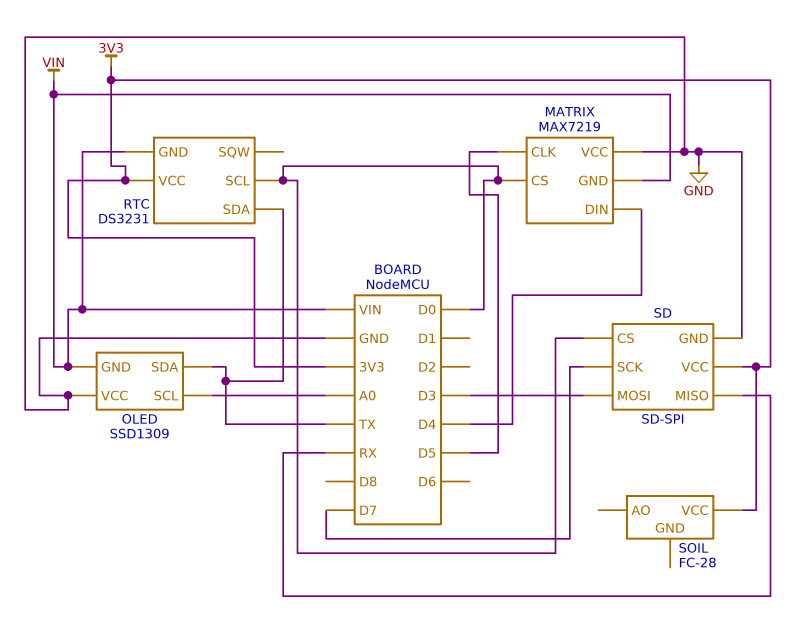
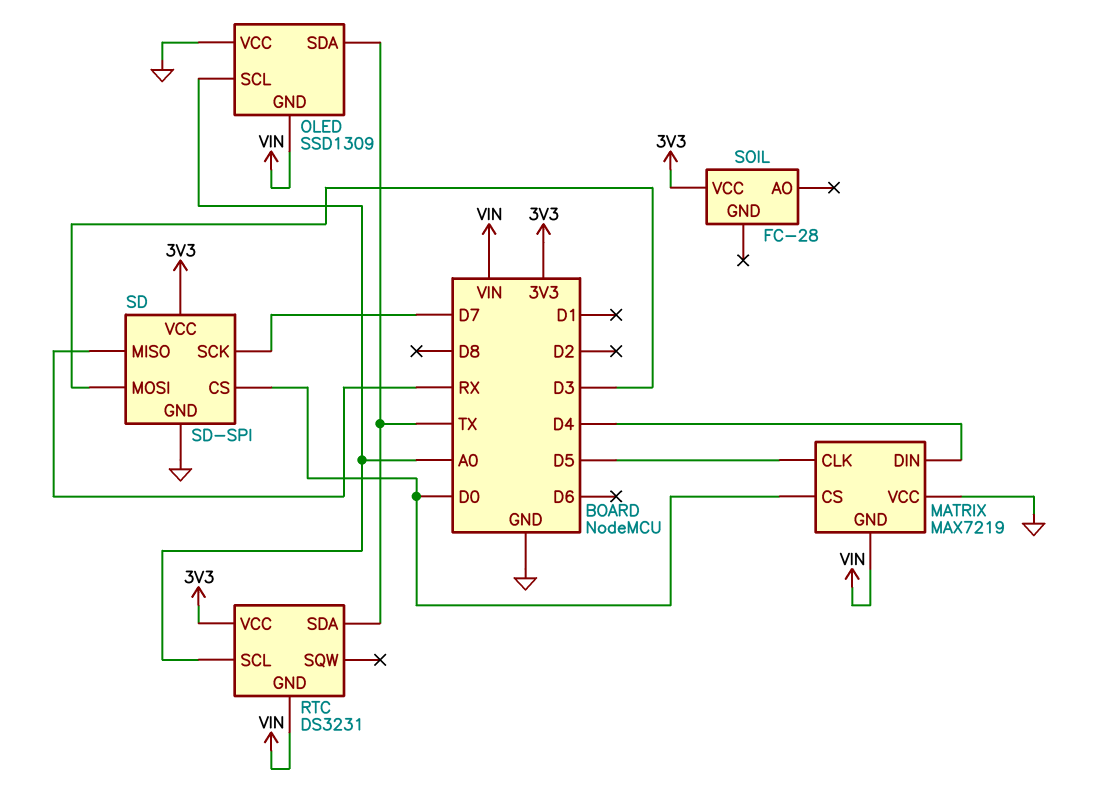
RTC pin SCL: D0 -> A0

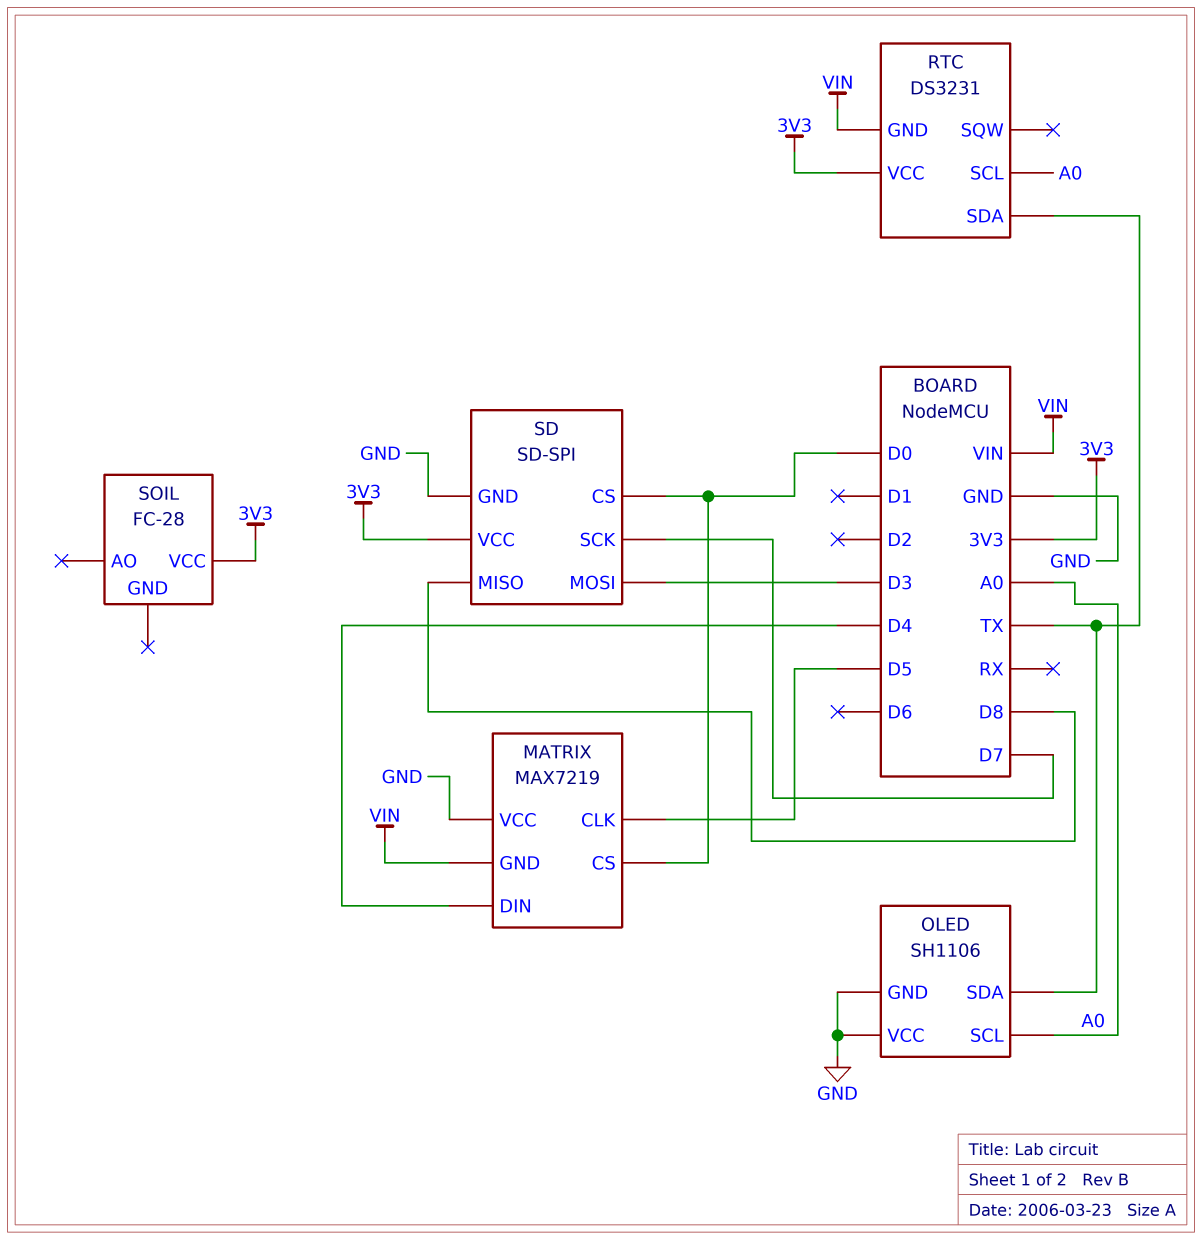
OLED: SSD1309 -> SH1106
OLED pin GND: VIN -> GND
SD pin MISO: RX -> D8

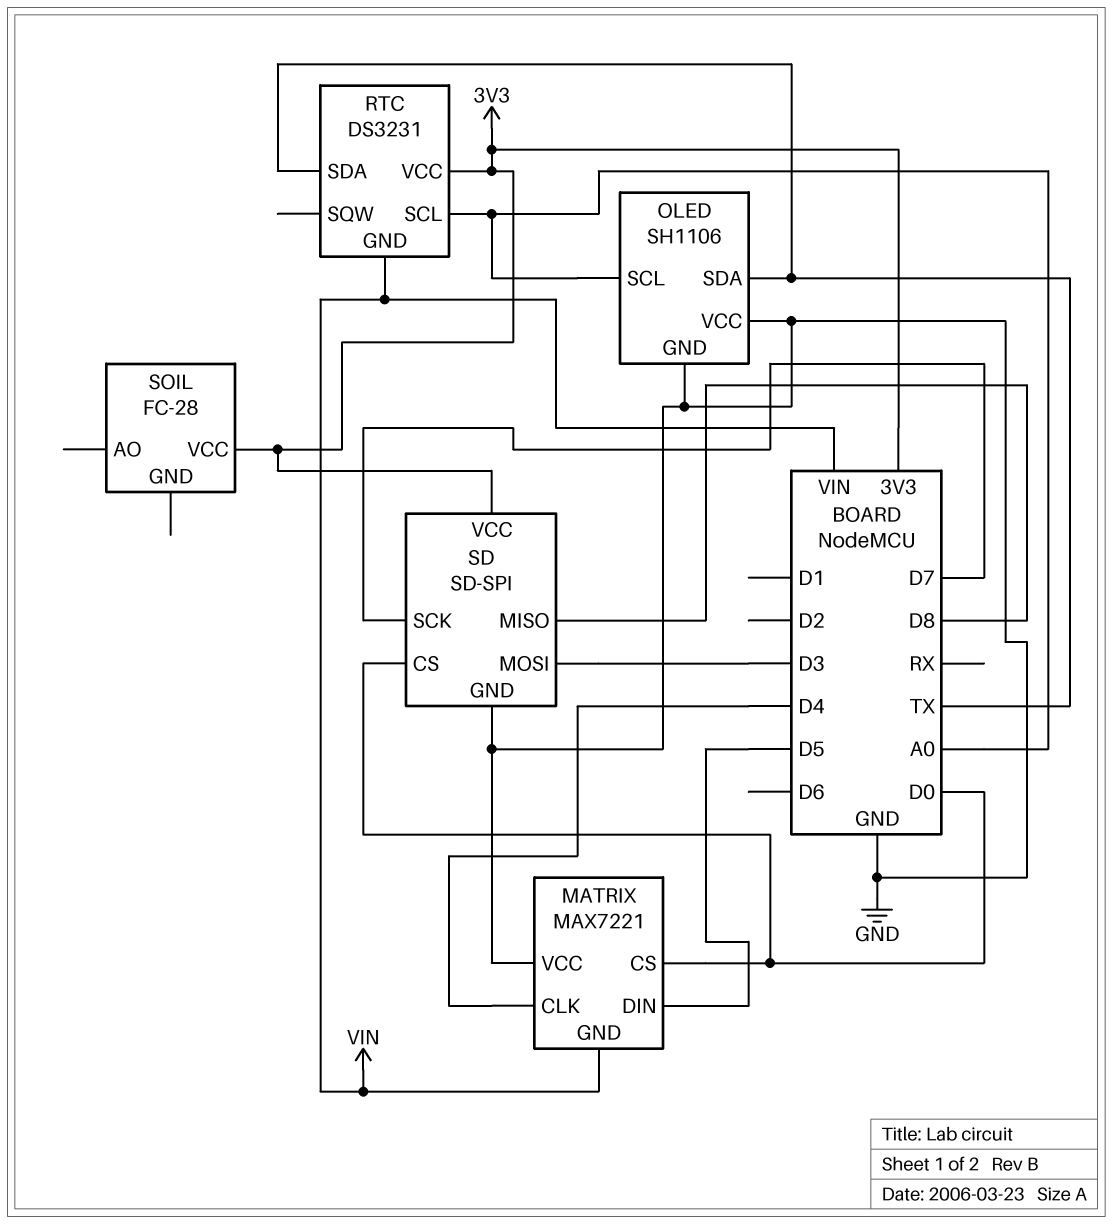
MATRIX: MAX7219 -> MAX7221
MATRIX pin CLK: D5 -> D4
MATRIX pin DIN: D4 -> D5

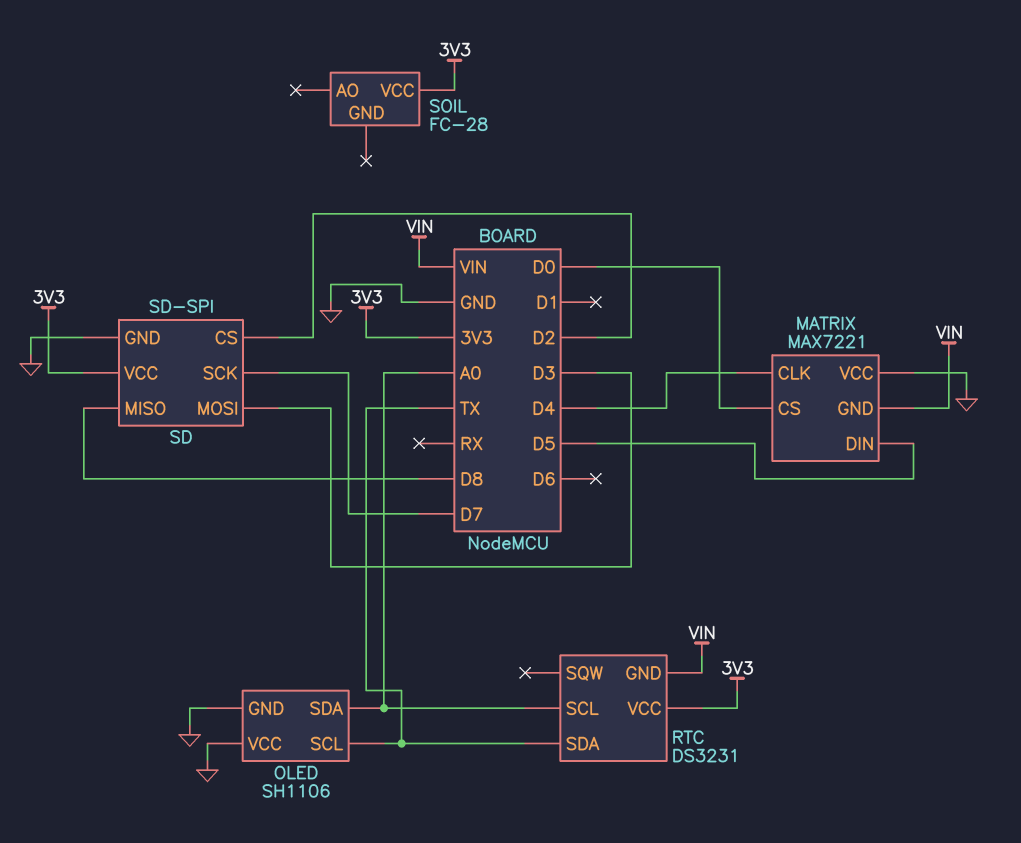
OLED pin SCL: A0 -> TX
OLED pin SDA: TX -> A0
SD pin CS: D0 -> D2

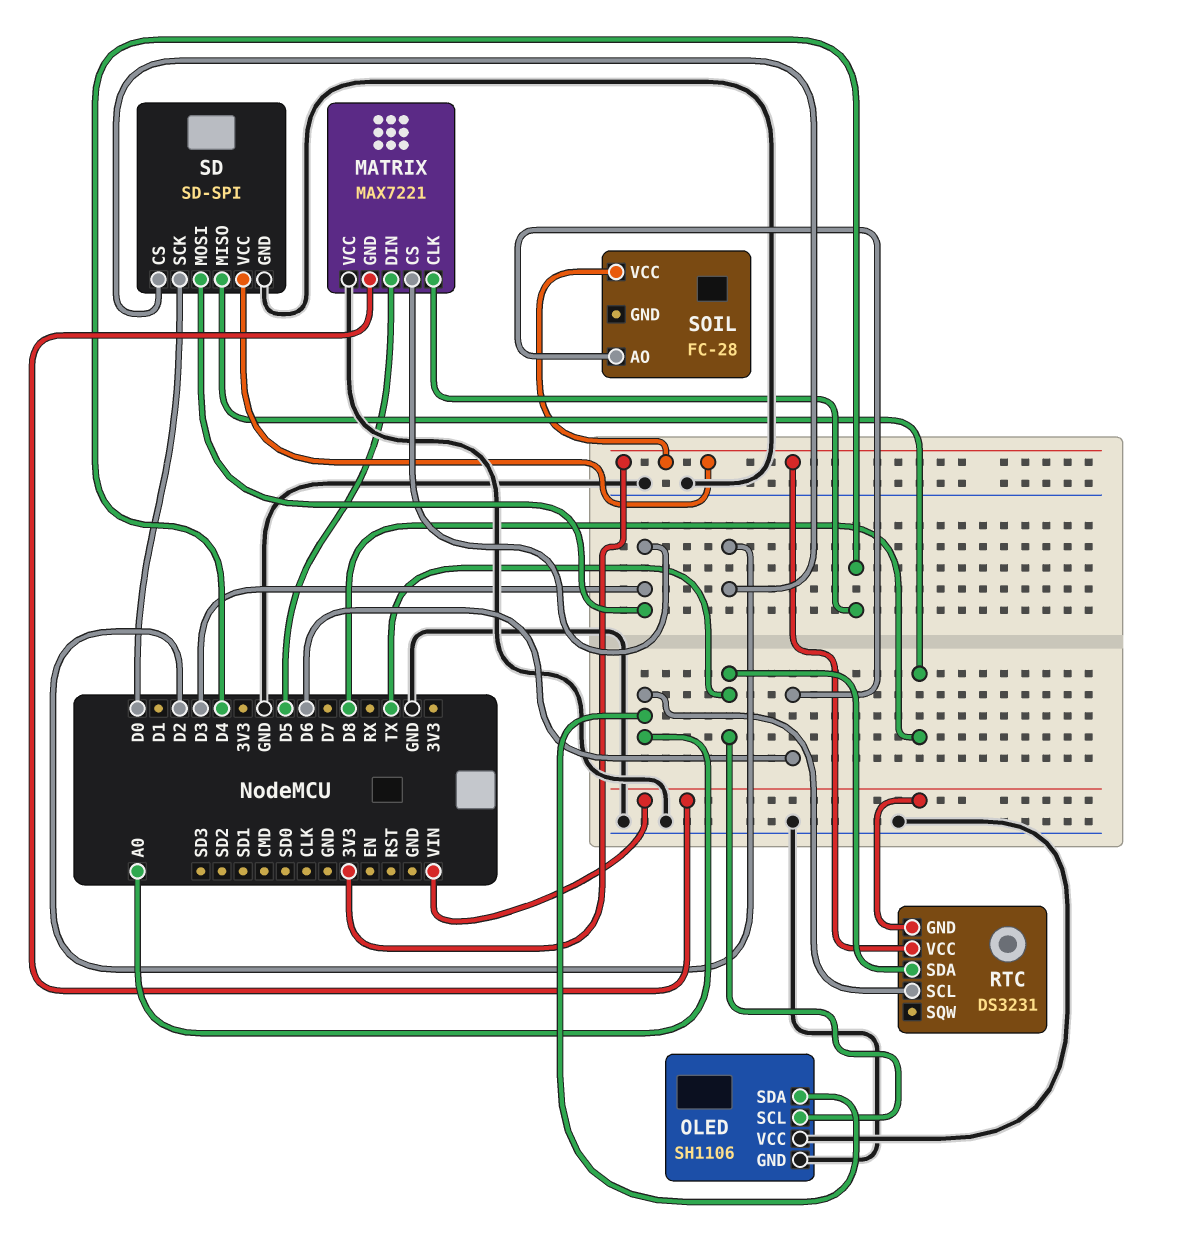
MATRIX pin CS: D0 -> D3
SD pin SCK: D7 -> D0
SOIL pin AO: none -> D6

